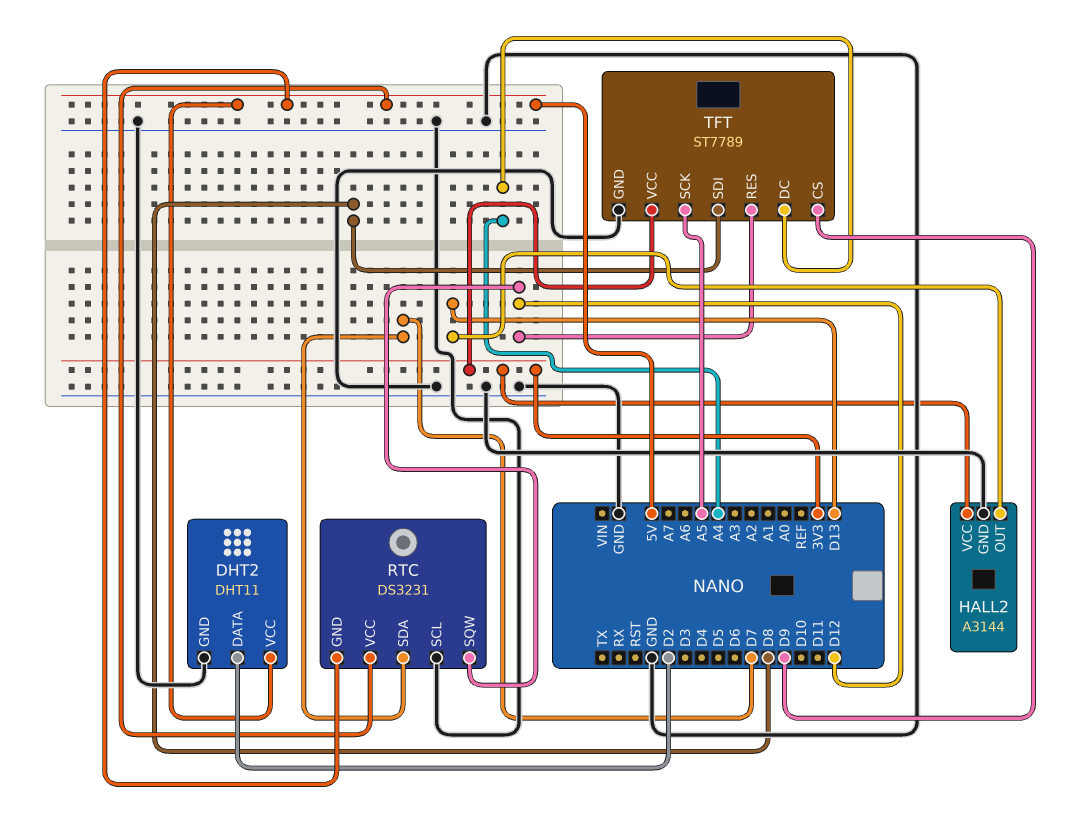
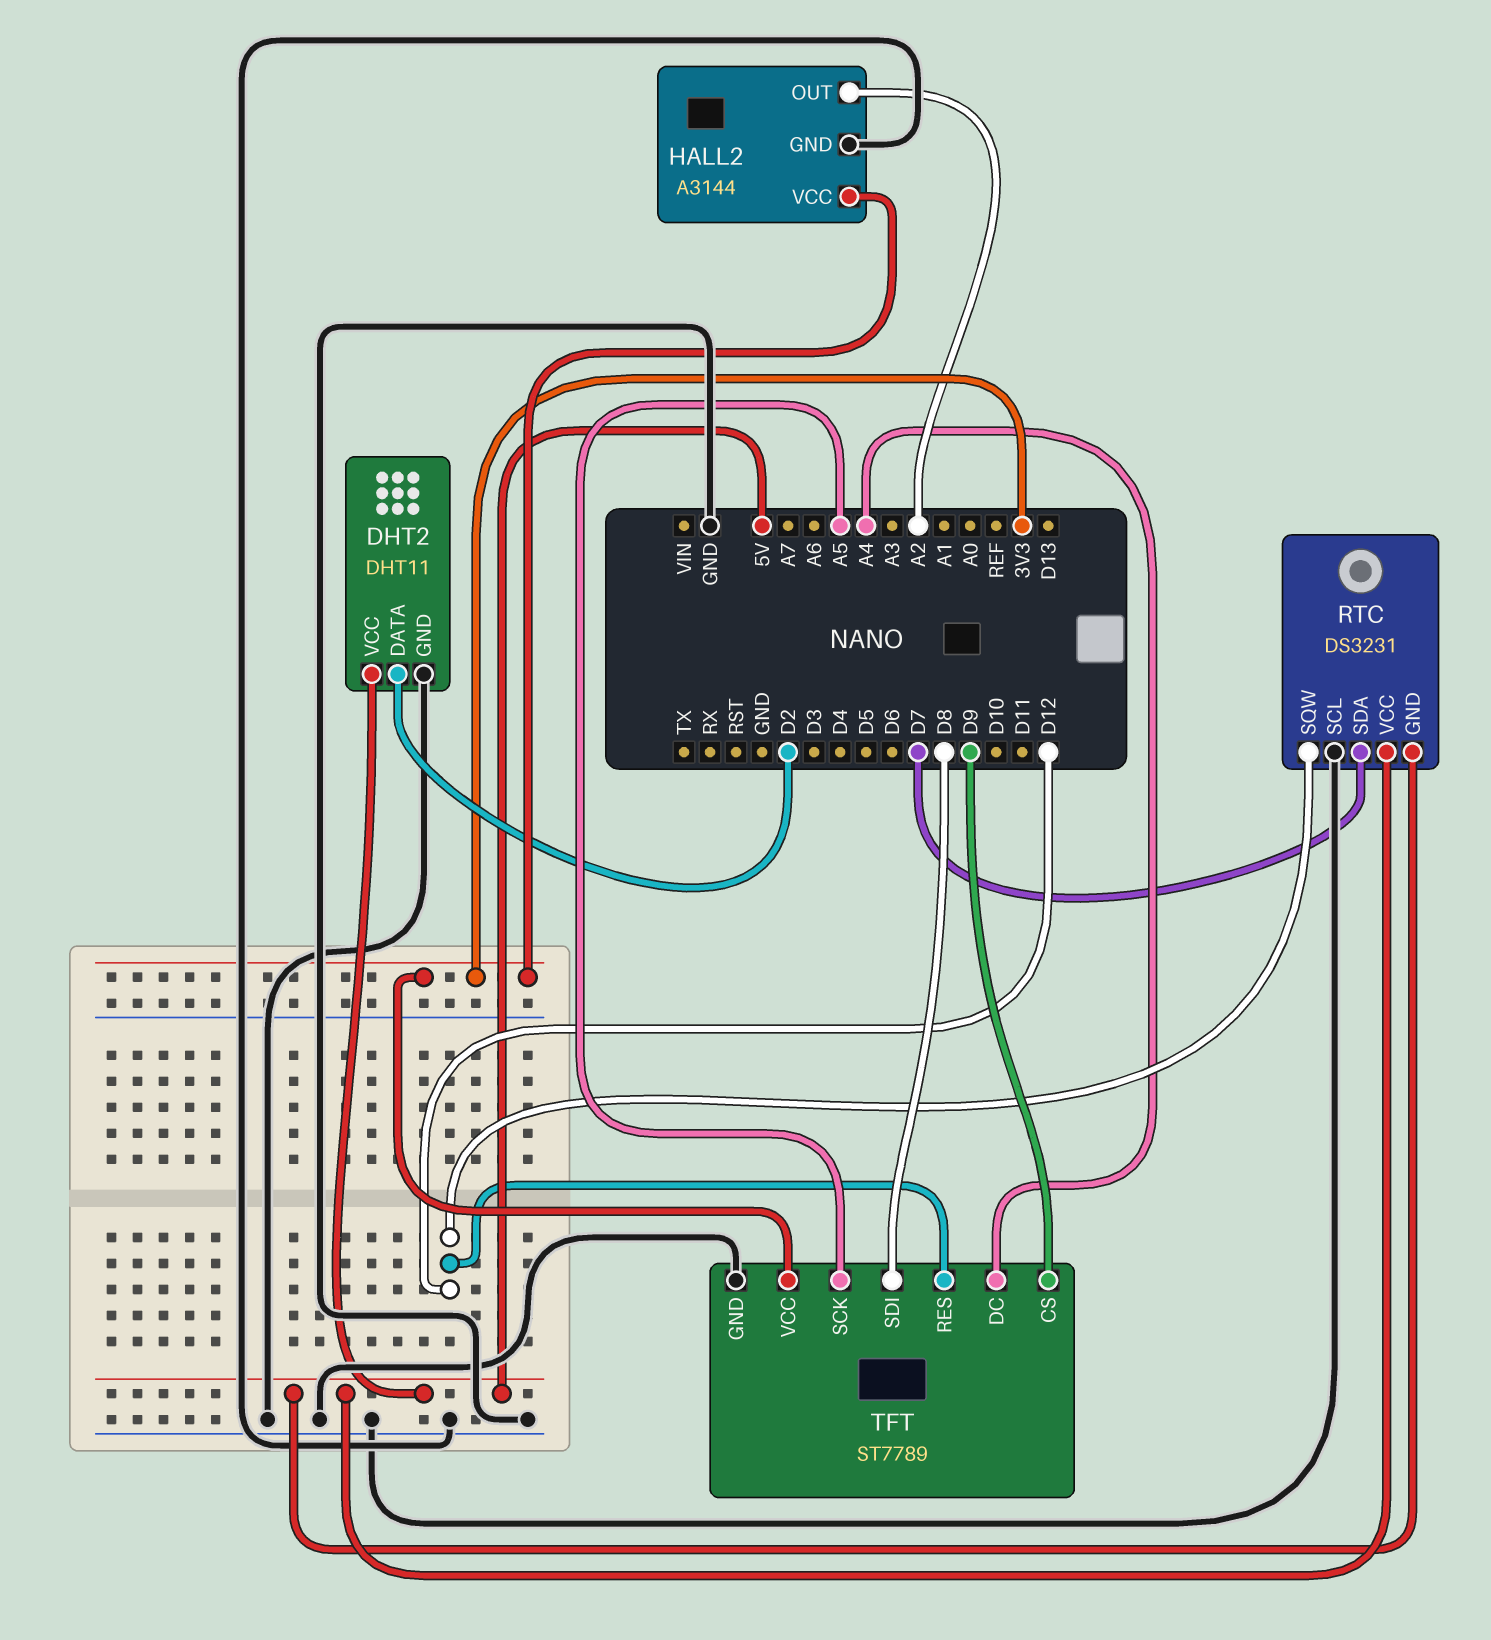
HALL2 pin OUT: D13 -> A2

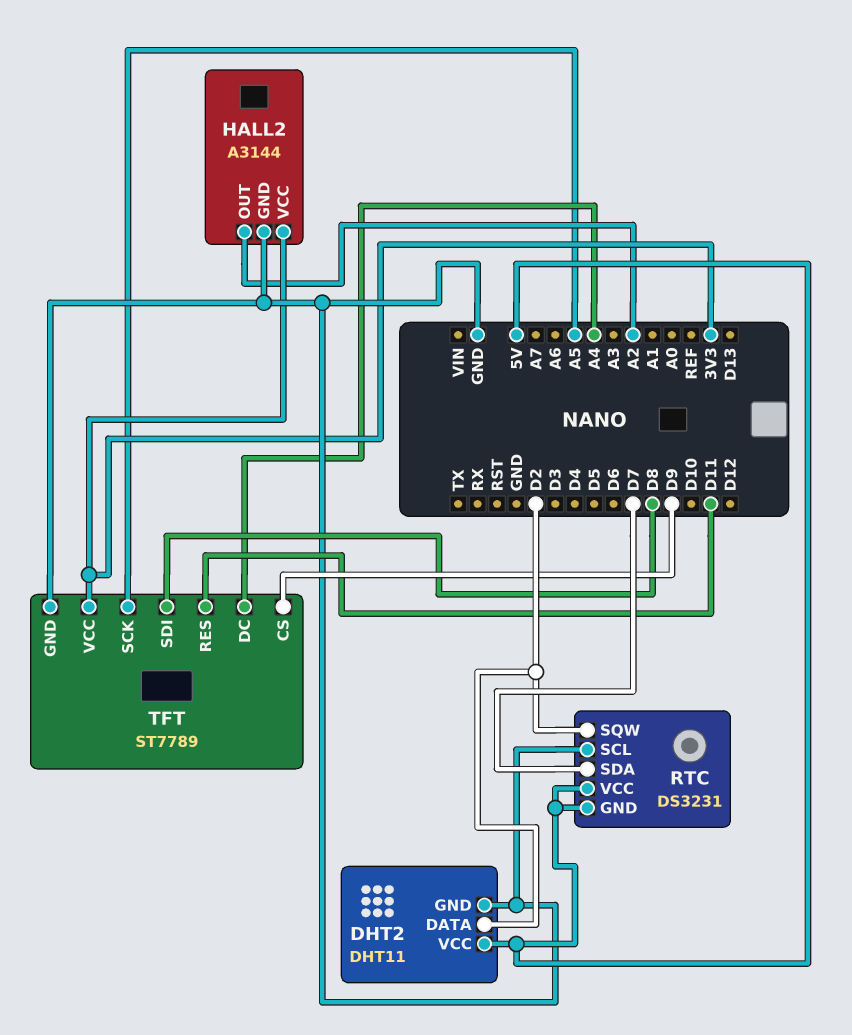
RTC pin SQW: D12 -> D2
TFT pin RES: D12 -> D11

